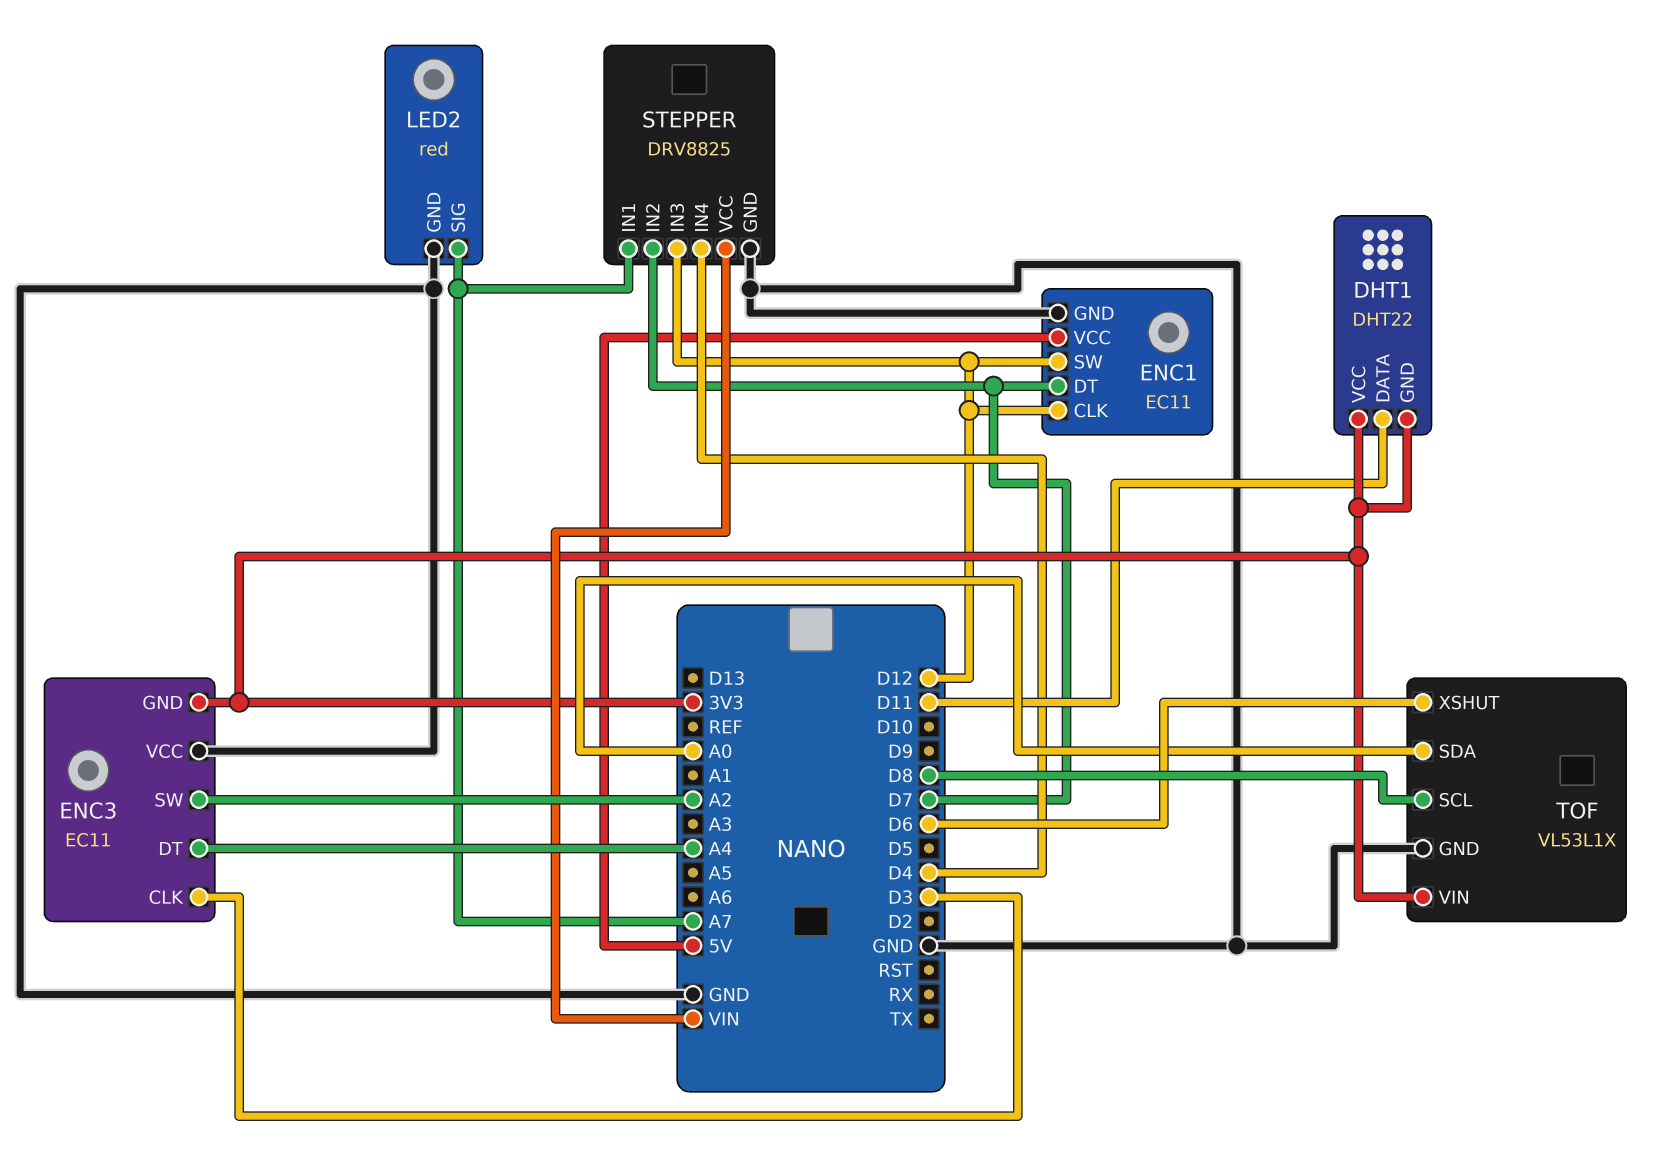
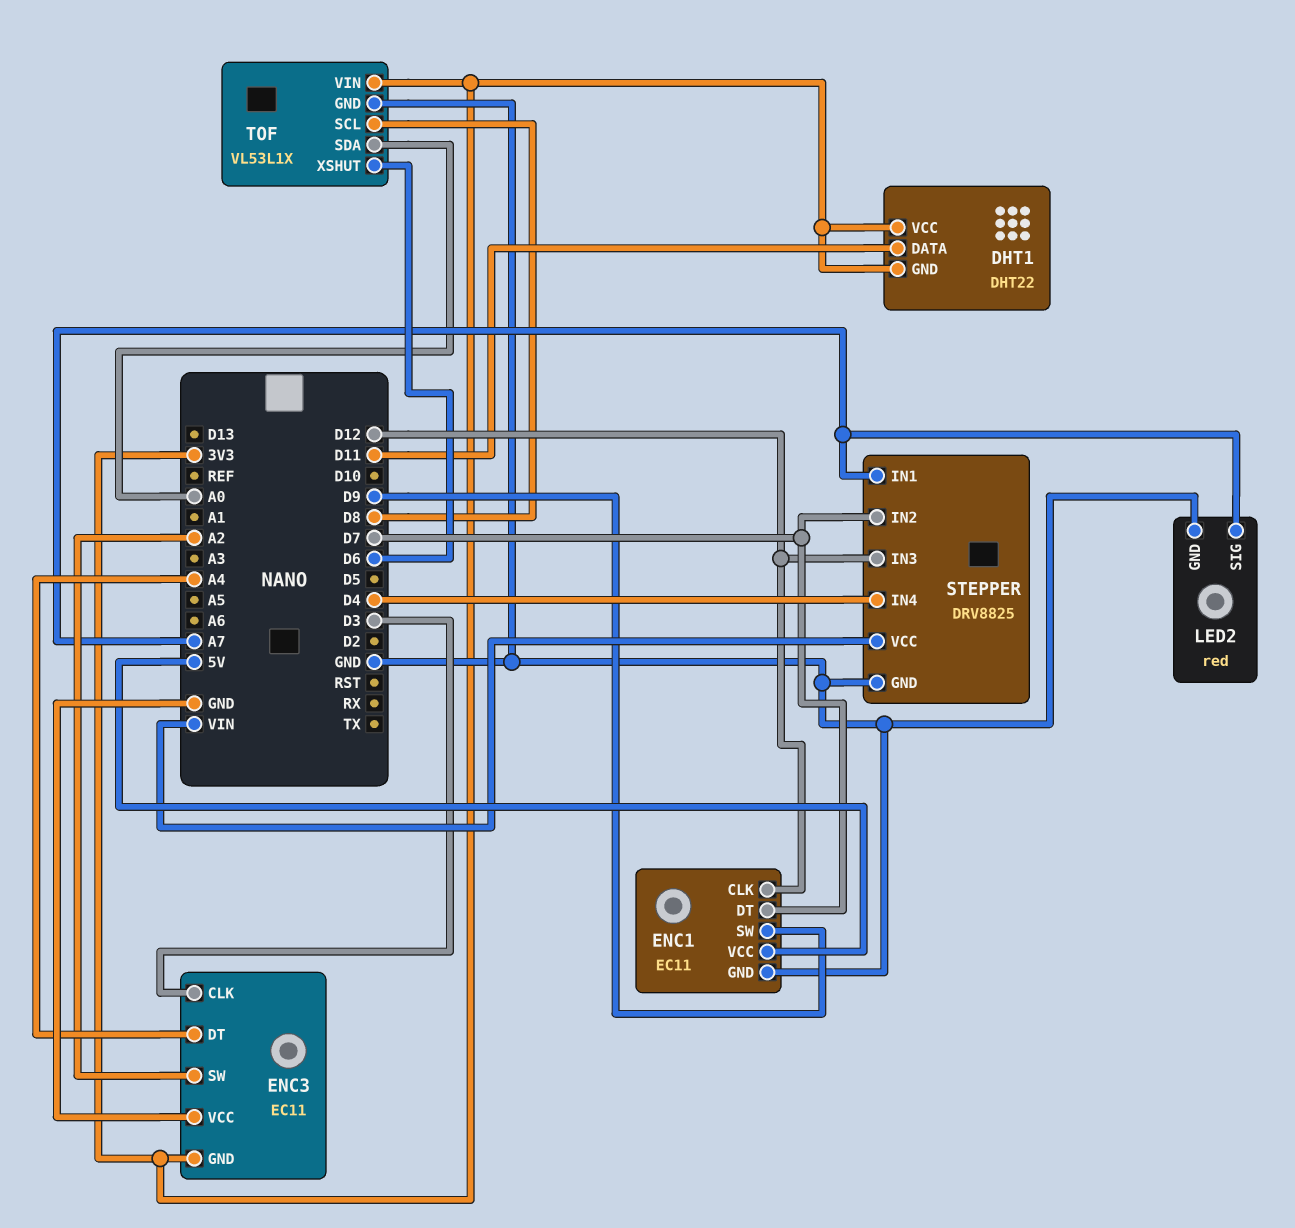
ENC1 pin SW: D12 -> D9

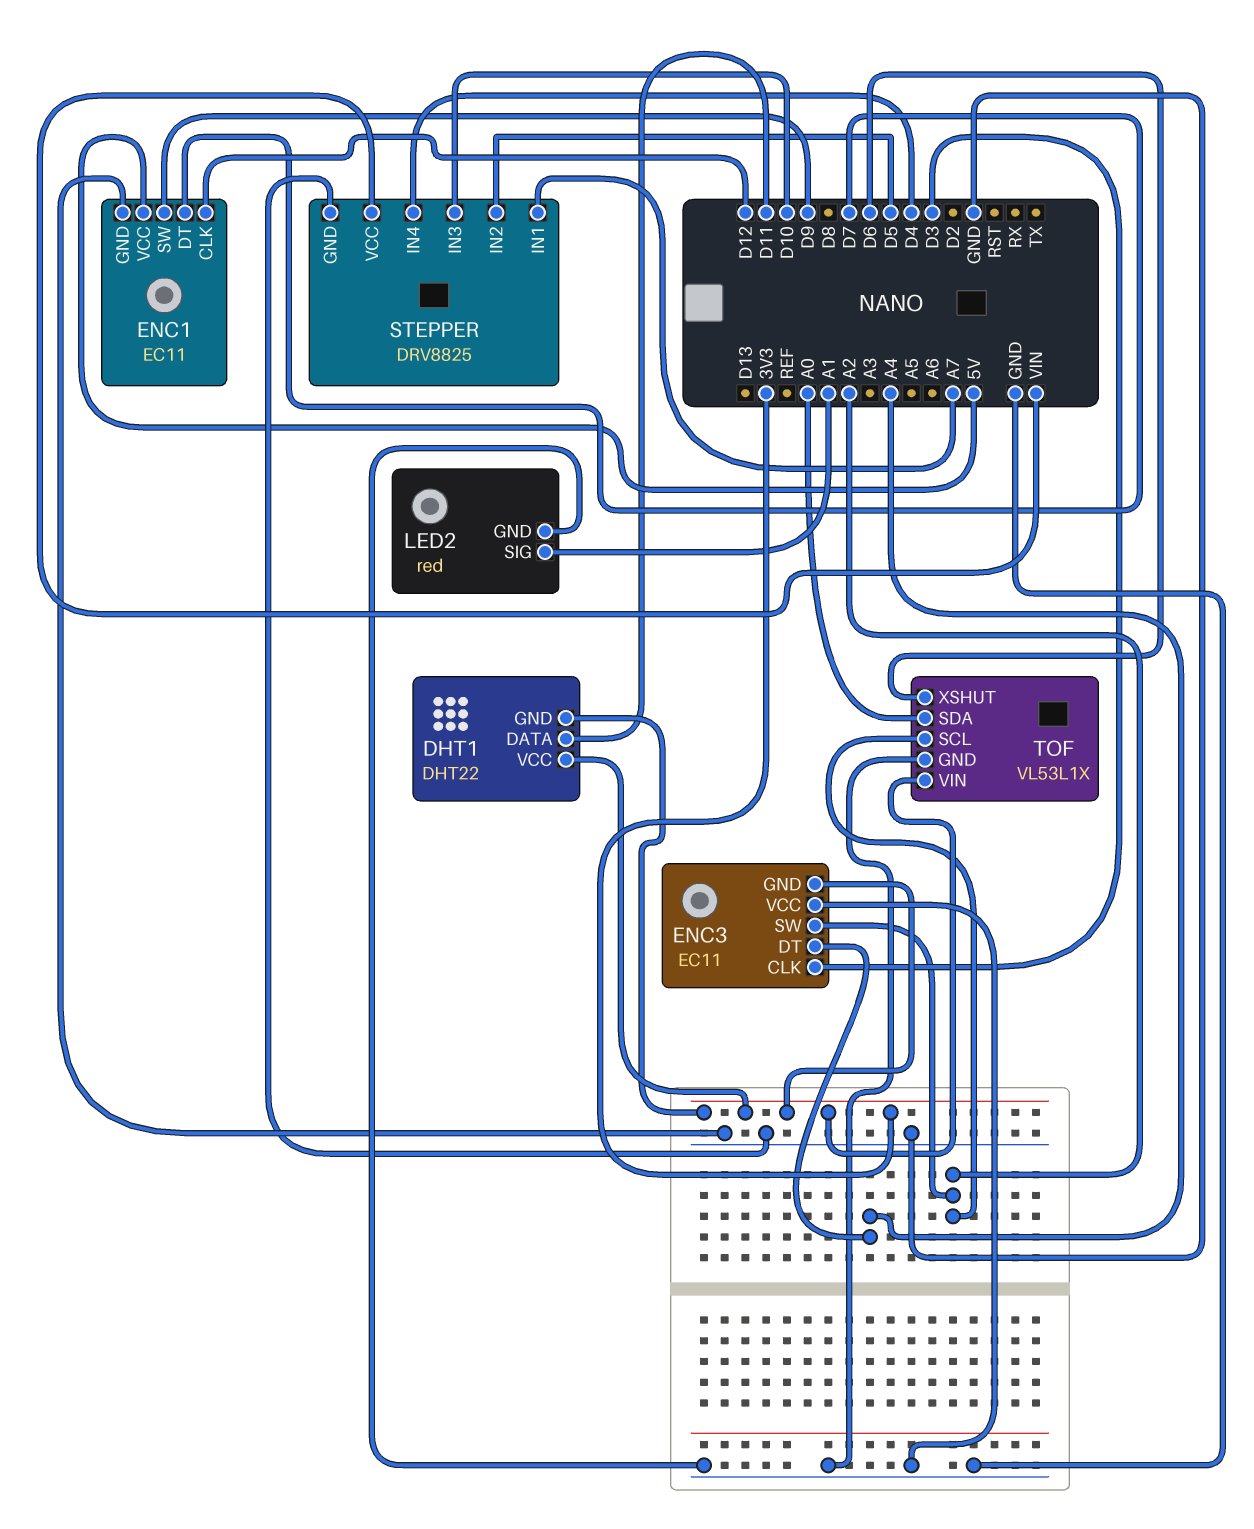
LED2 pin SIG: A7 -> A1
STEPPER pin IN2: D7 -> D5
STEPPER pin IN3: D12 -> D10
TOF pin SCL: D8 -> A2

